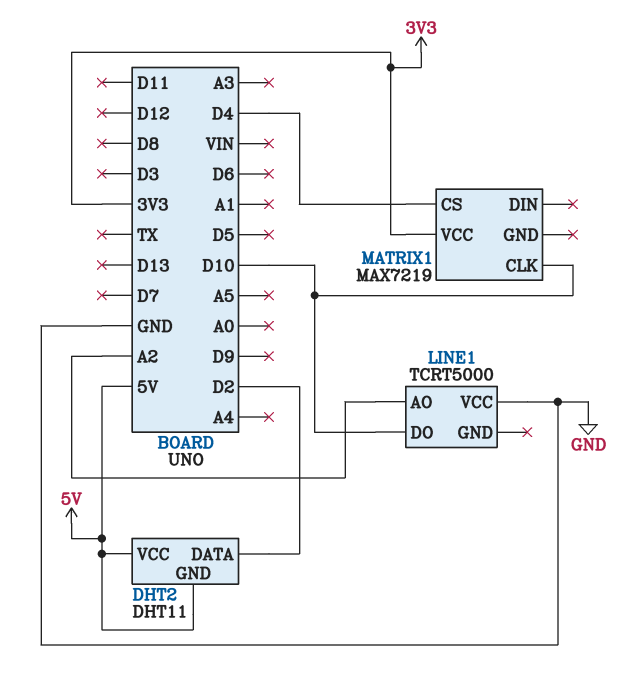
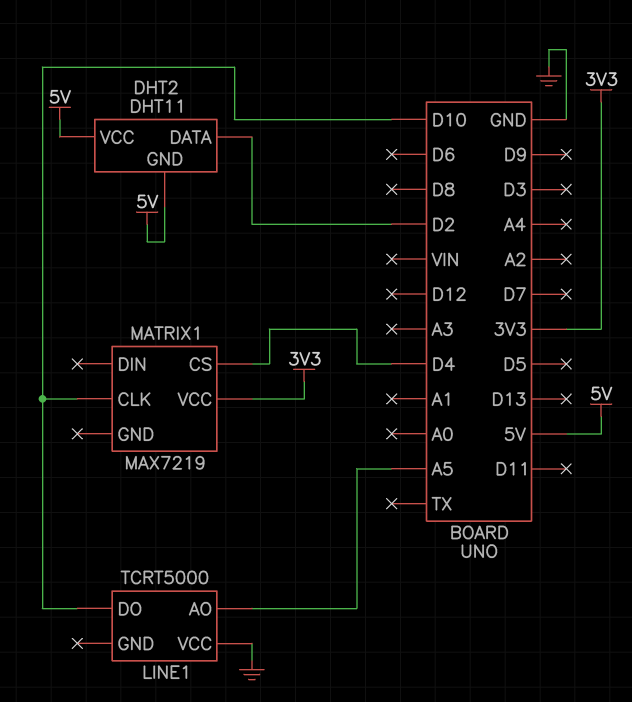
LINE1 pin AO: A2 -> A5

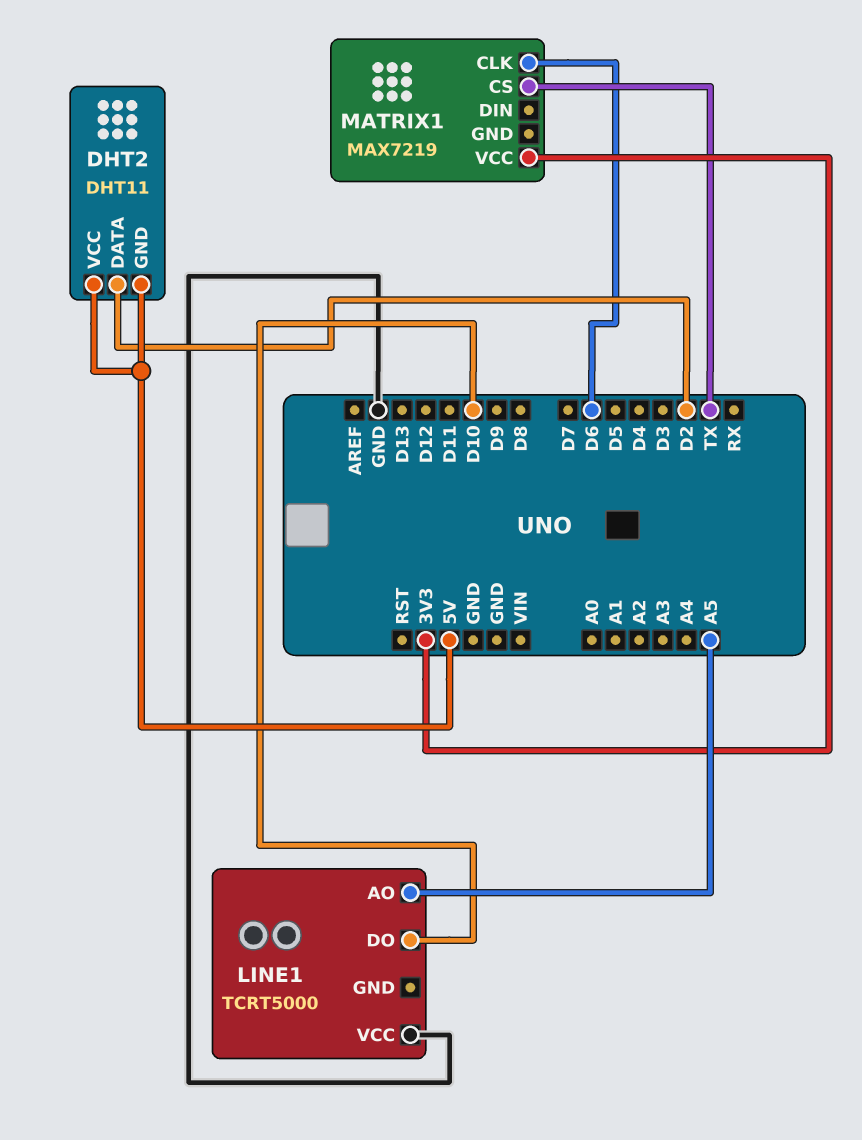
MATRIX1 pin CLK: D10 -> D6
MATRIX1 pin CS: D4 -> TX

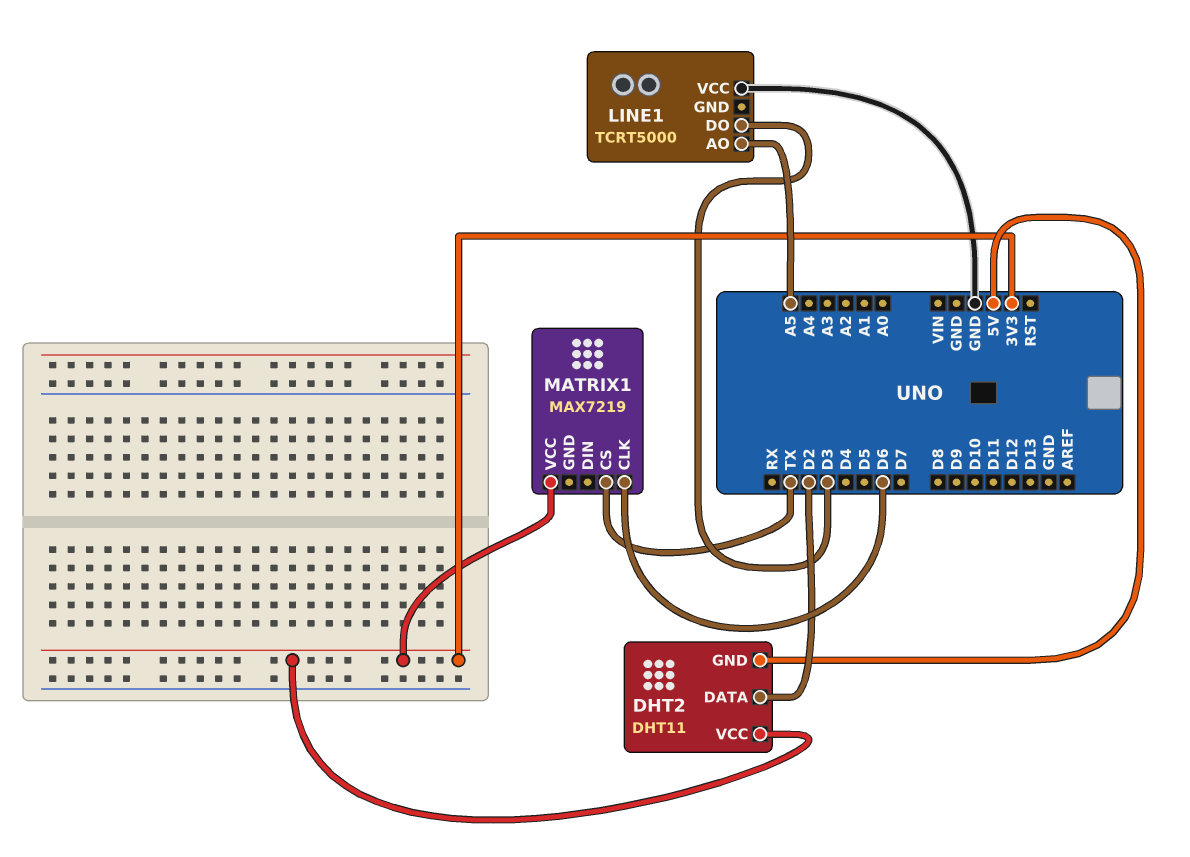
DHT2 pin VCC: 5V -> 3V3
LINE1 pin DO: D10 -> D3

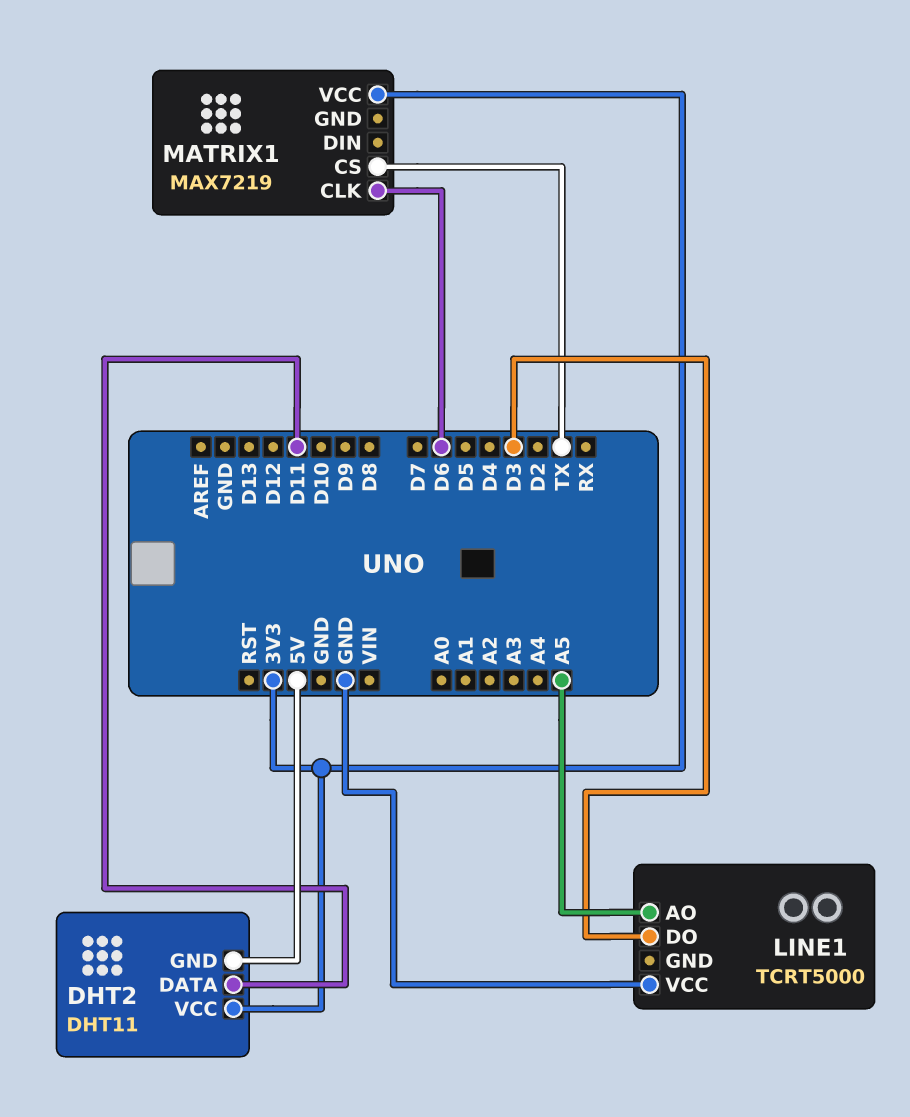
DHT2 pin DATA: D2 -> D11

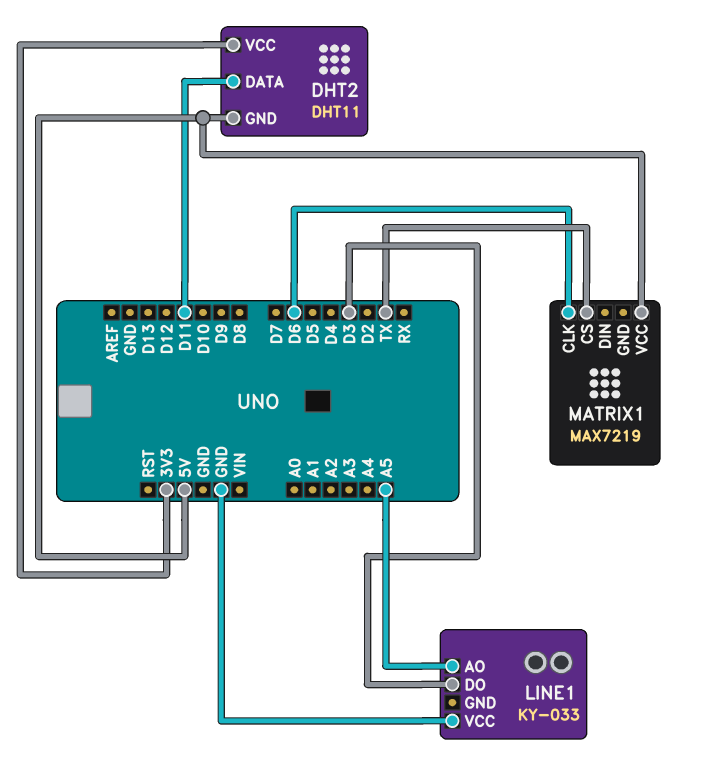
LINE1: TCRT5000 -> KY-033
MATRIX1 pin VCC: 3V3 -> 5V

